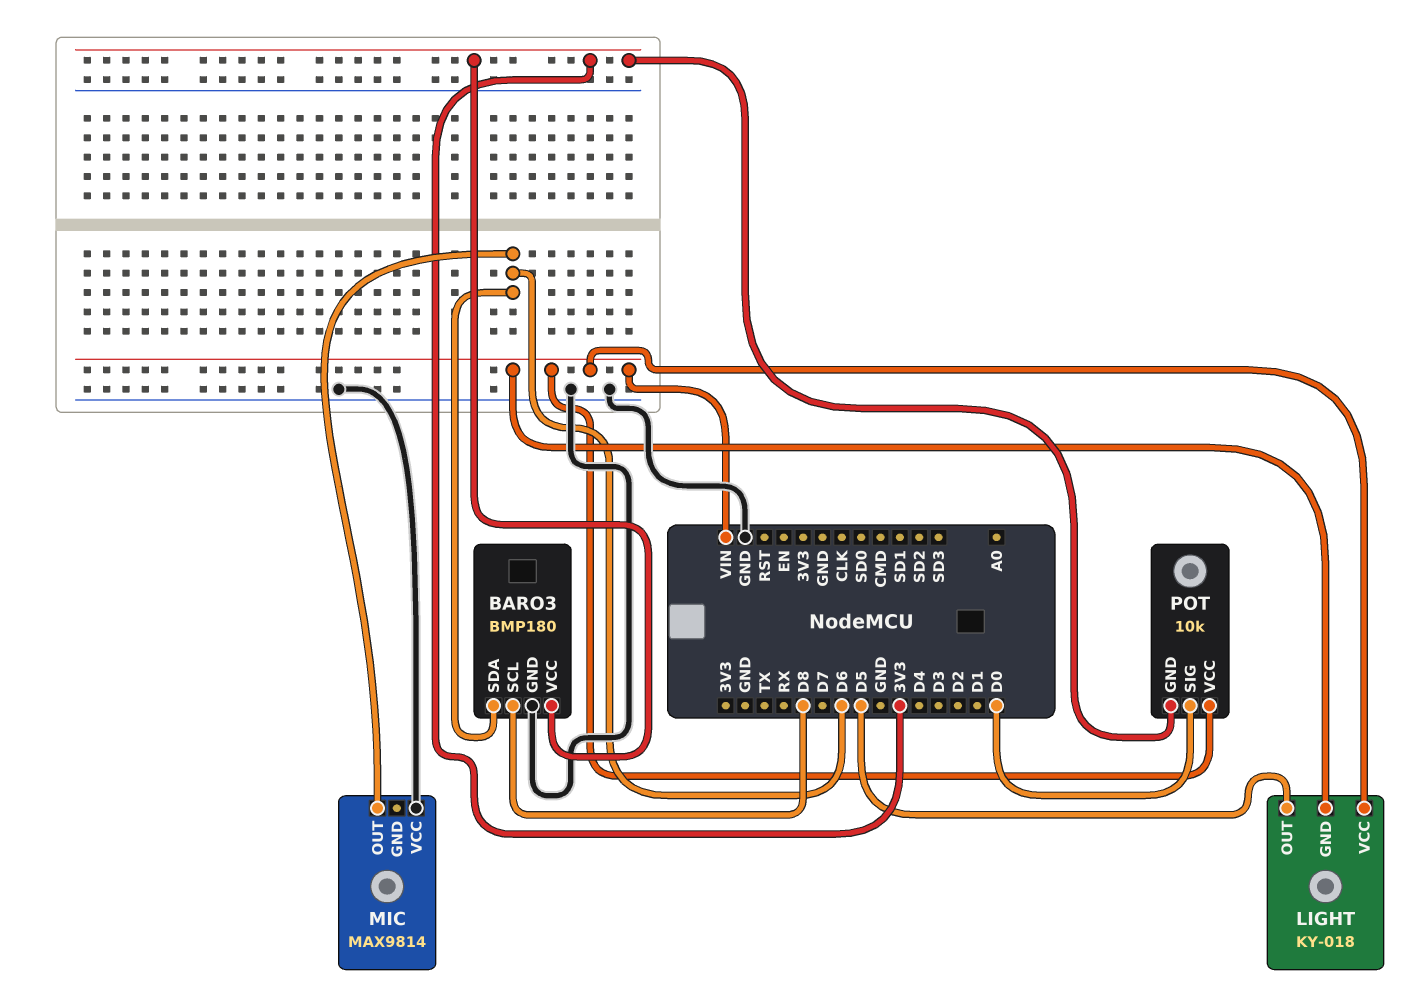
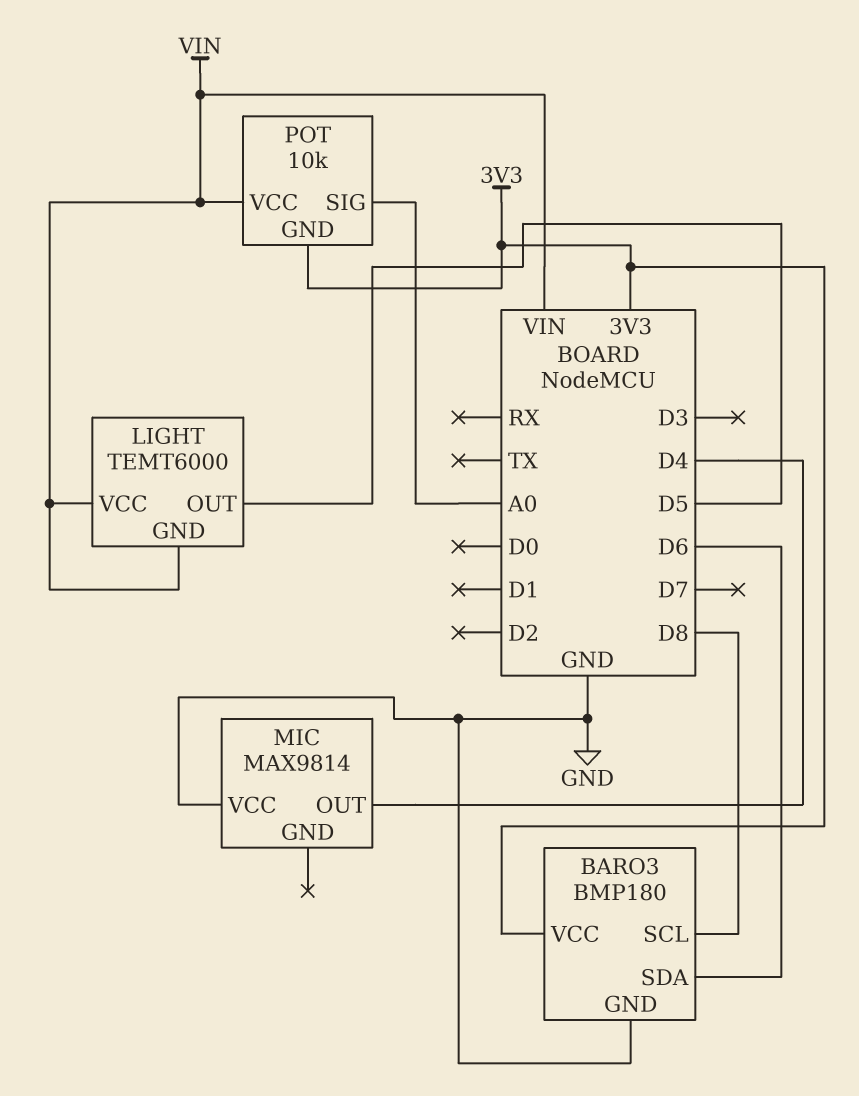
LIGHT: KY-018 -> TEMT6000
MIC pin OUT: D6 -> D4
POT pin SIG: D0 -> A0

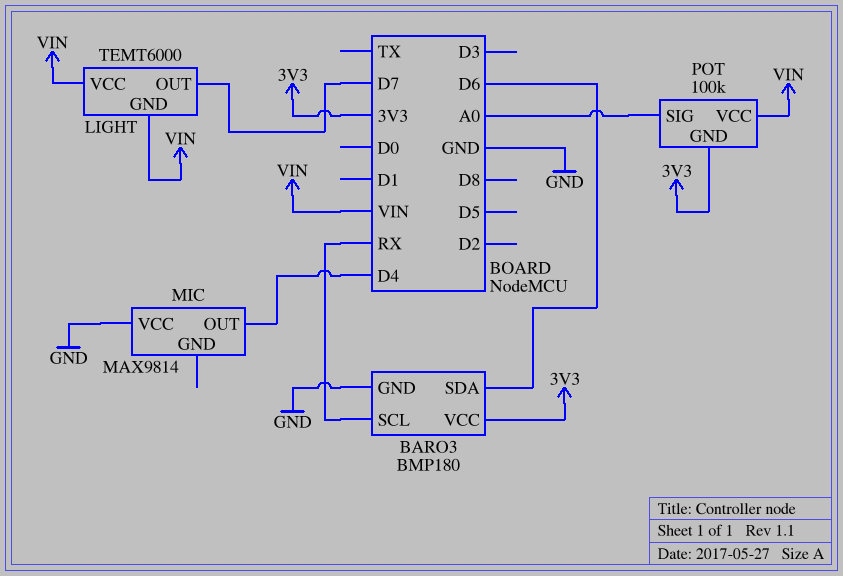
BARO3 pin SCL: D8 -> RX
LIGHT pin OUT: D5 -> D7
POT: 10k -> 100k

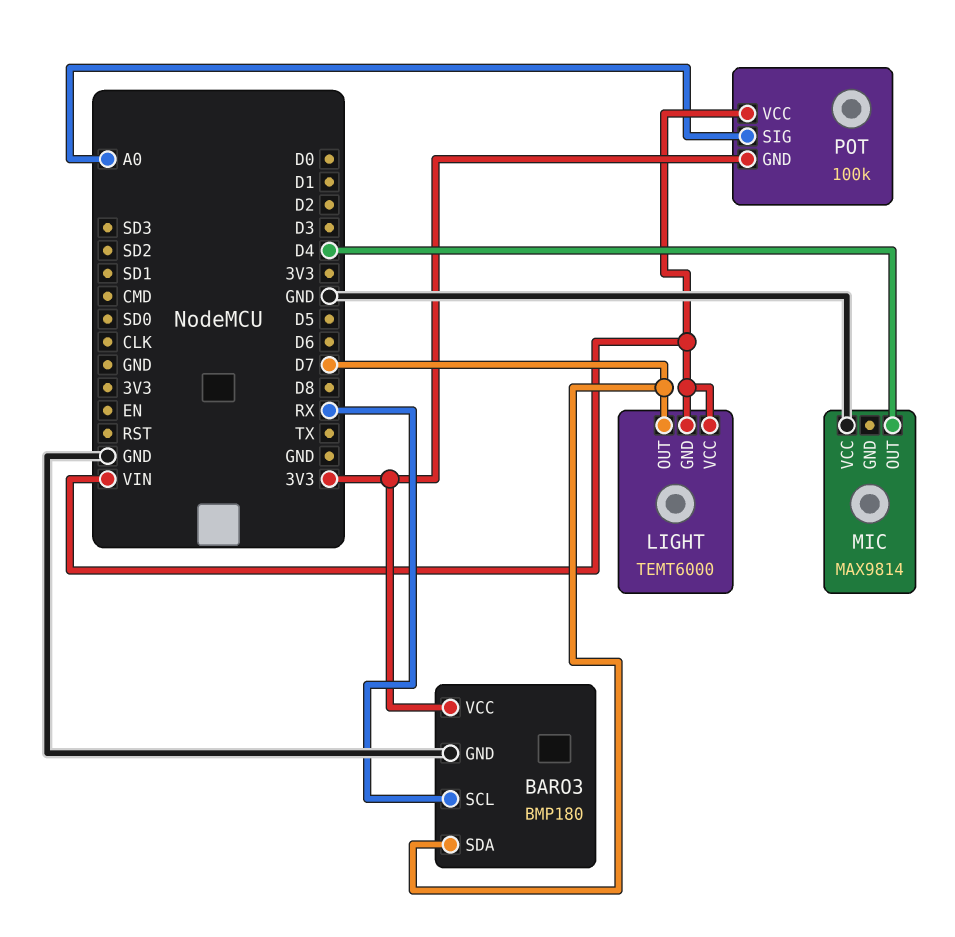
BARO3 pin SDA: D6 -> D7

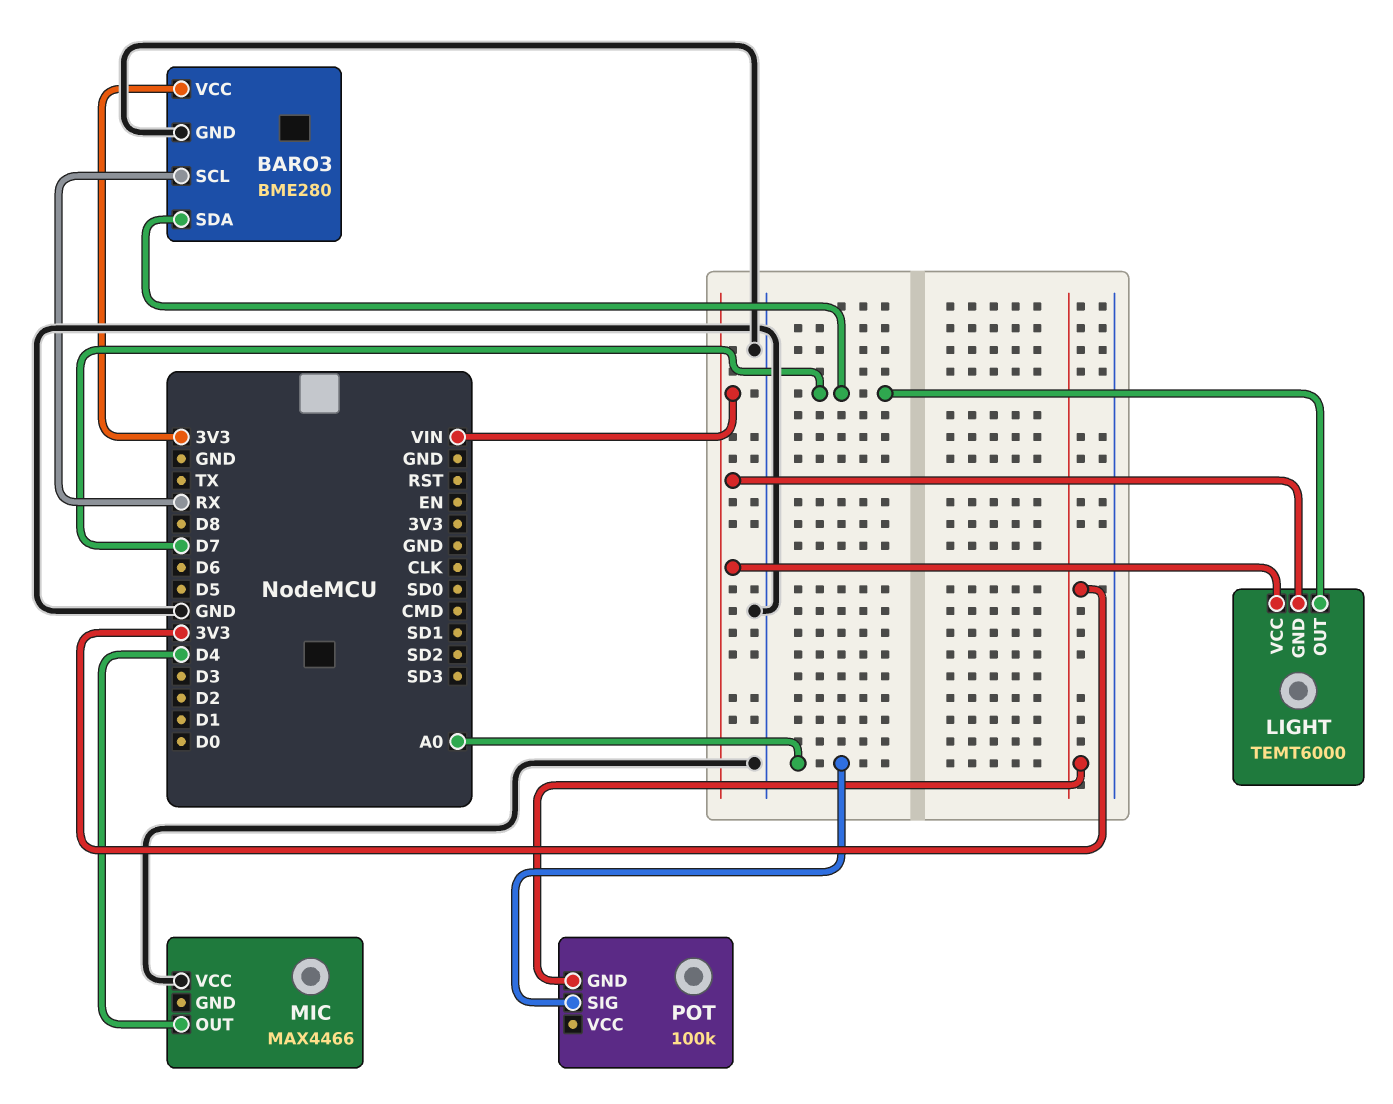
BARO3: BMP180 -> BME280
MIC: MAX9814 -> MAX4466
POT pin VCC: VIN -> none

